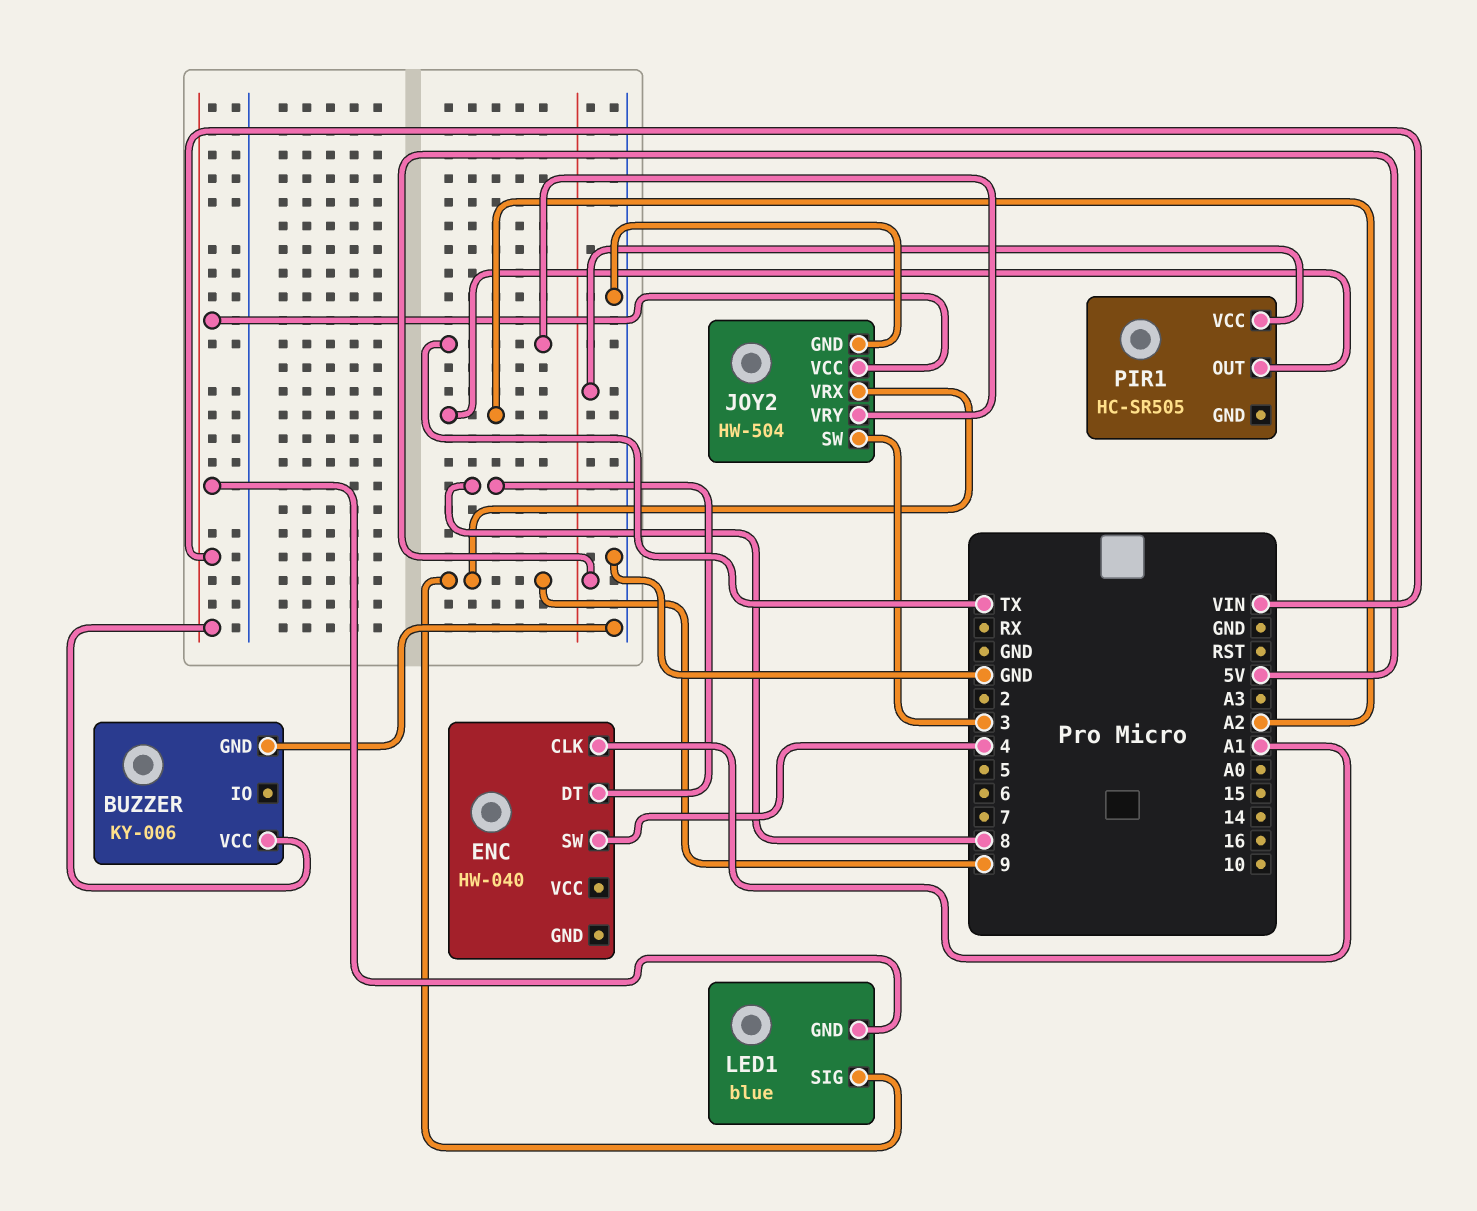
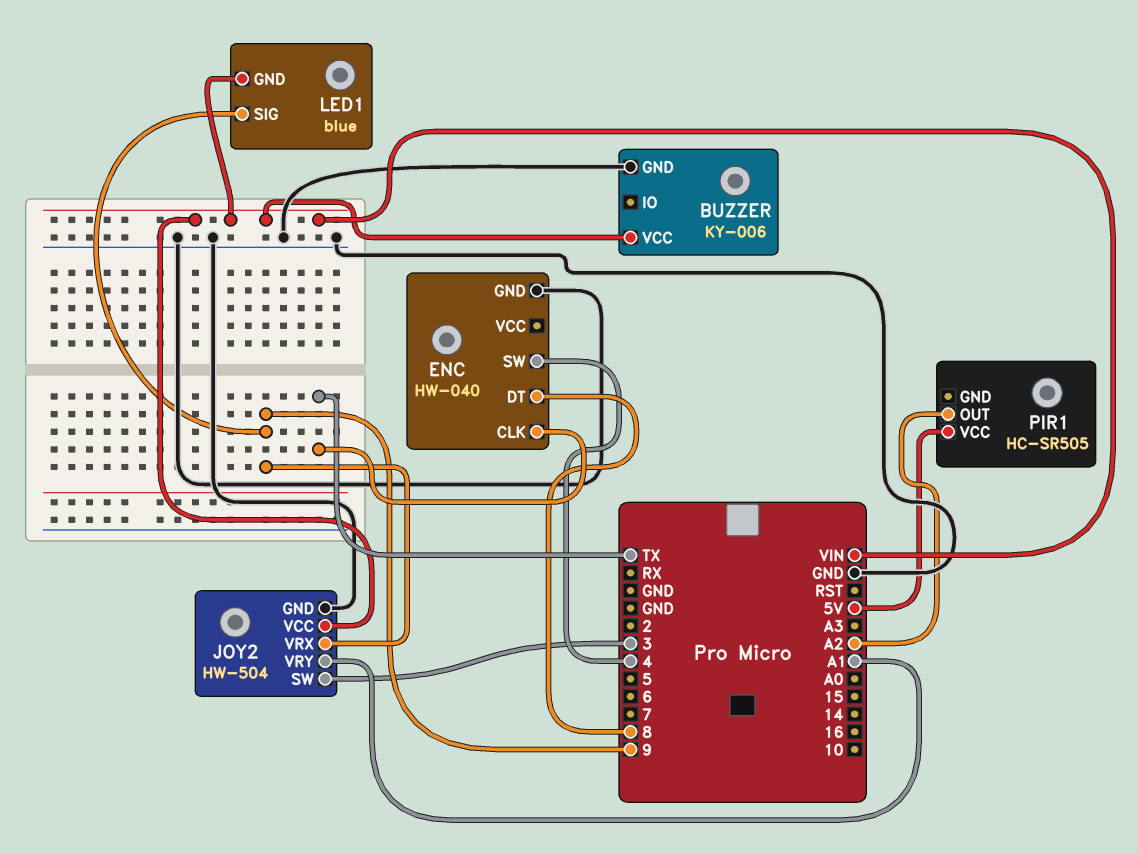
ENC pin CLK: A1 -> TX
ENC pin GND: none -> GND
JOY2 pin VRY: TX -> A1

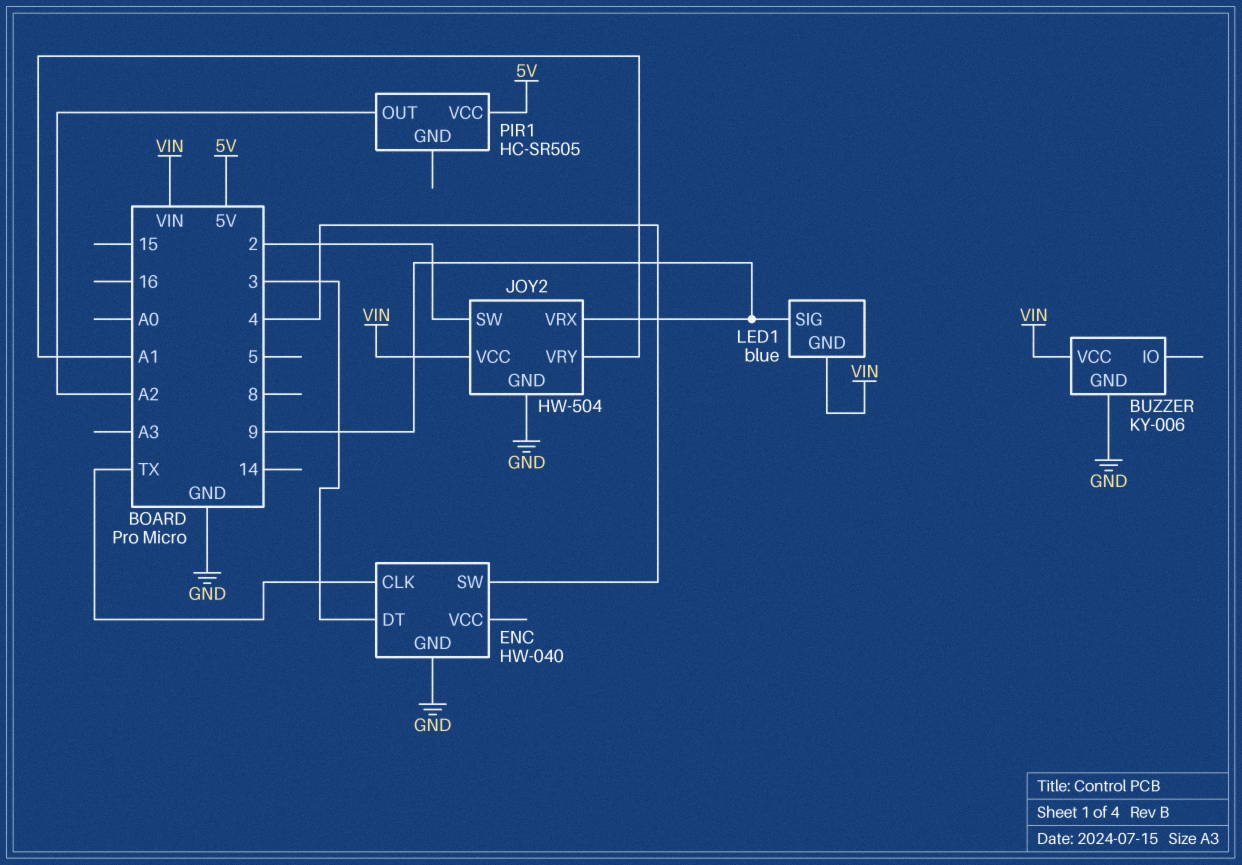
ENC pin DT: 8 -> 3
JOY2 pin SW: 3 -> 2

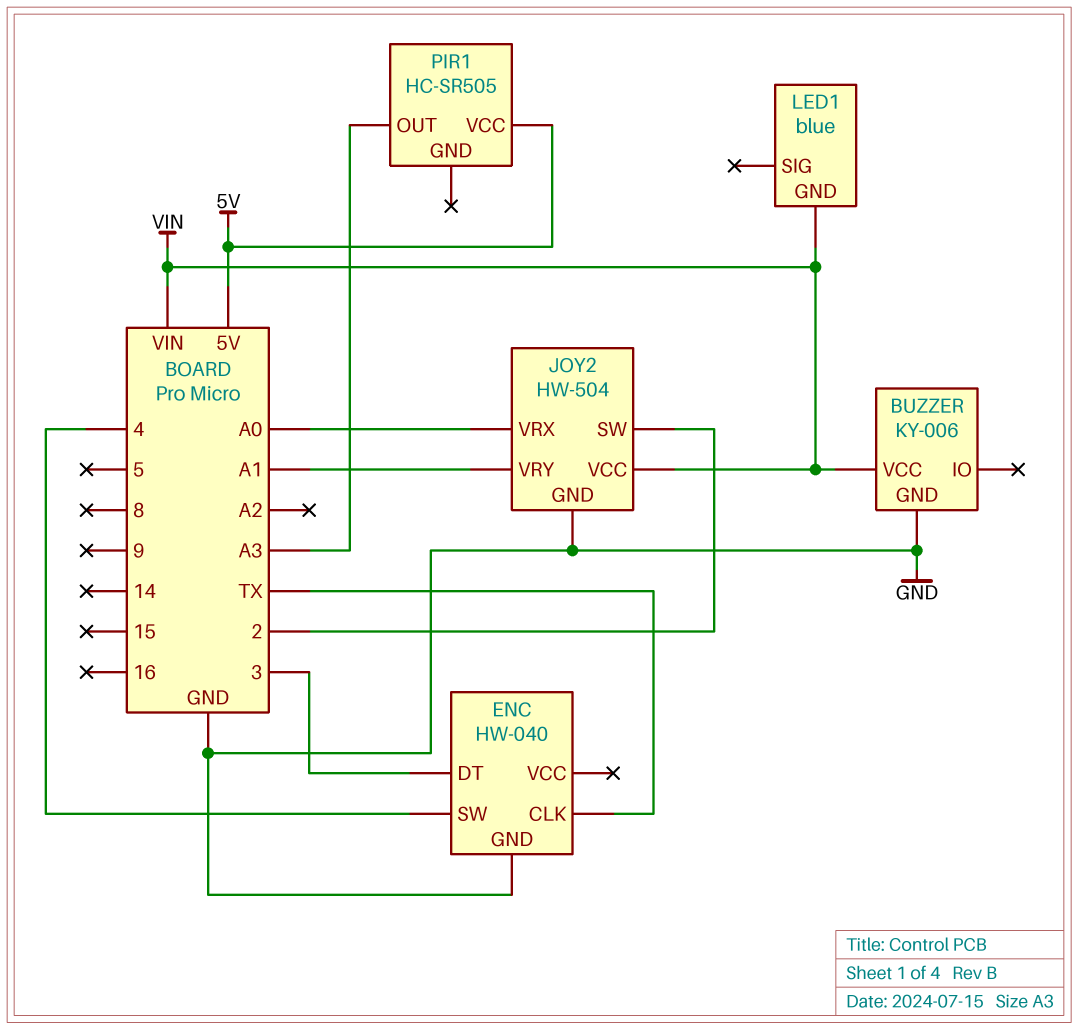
JOY2 pin VRX: 9 -> A0
LED1 pin SIG: 9 -> none
PIR1 pin OUT: A2 -> A3

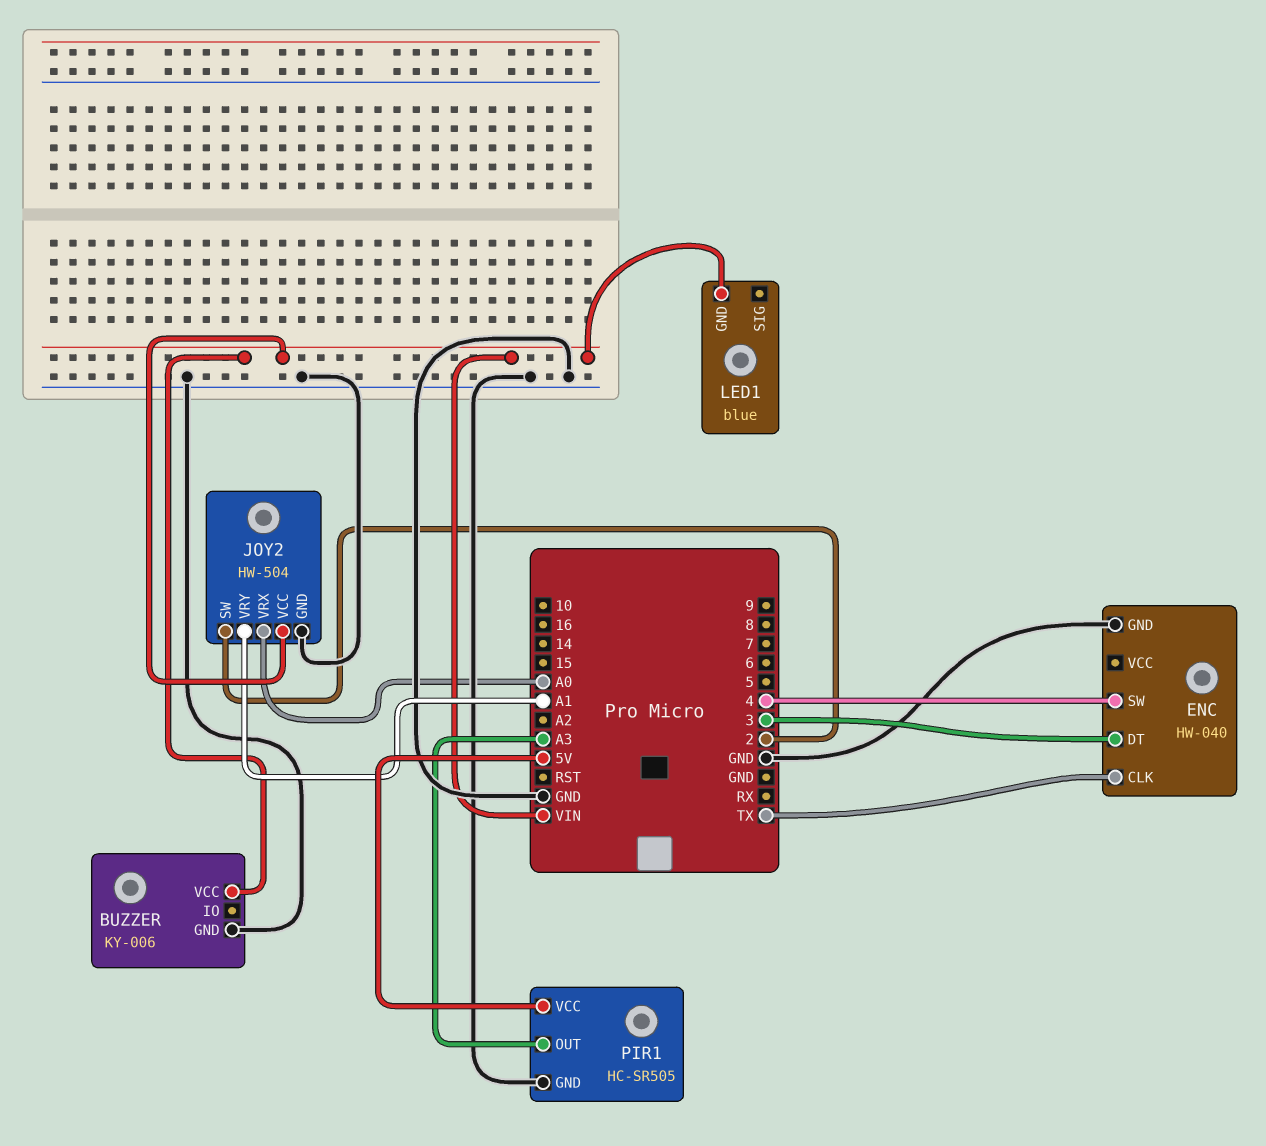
PIR1 pin GND: none -> GND

